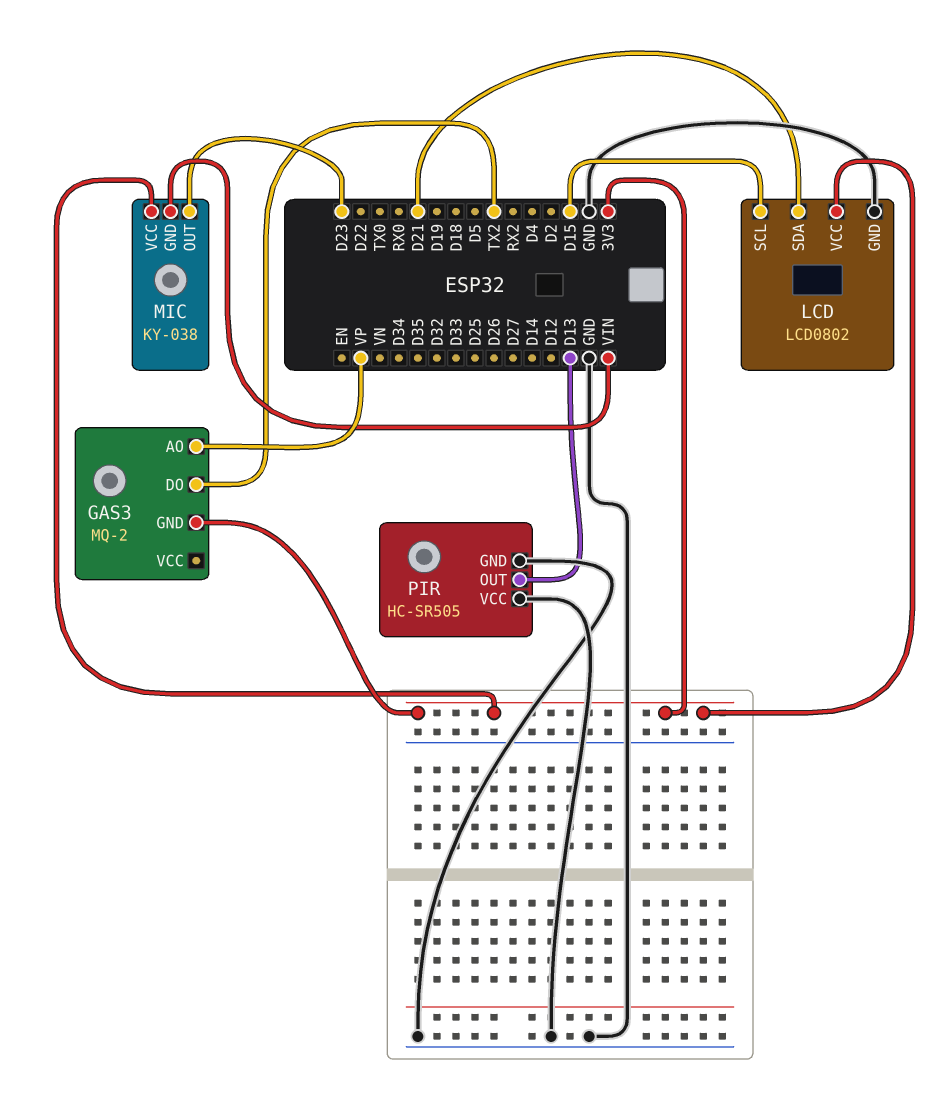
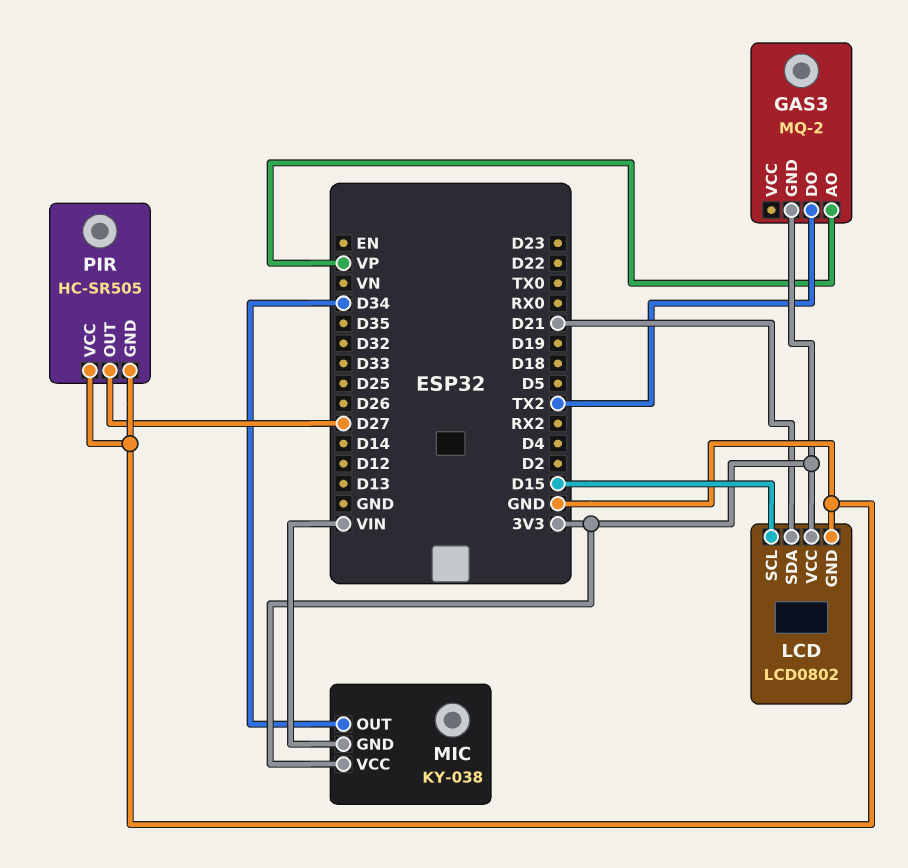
MIC pin OUT: D23 -> D34
PIR pin OUT: D13 -> D27

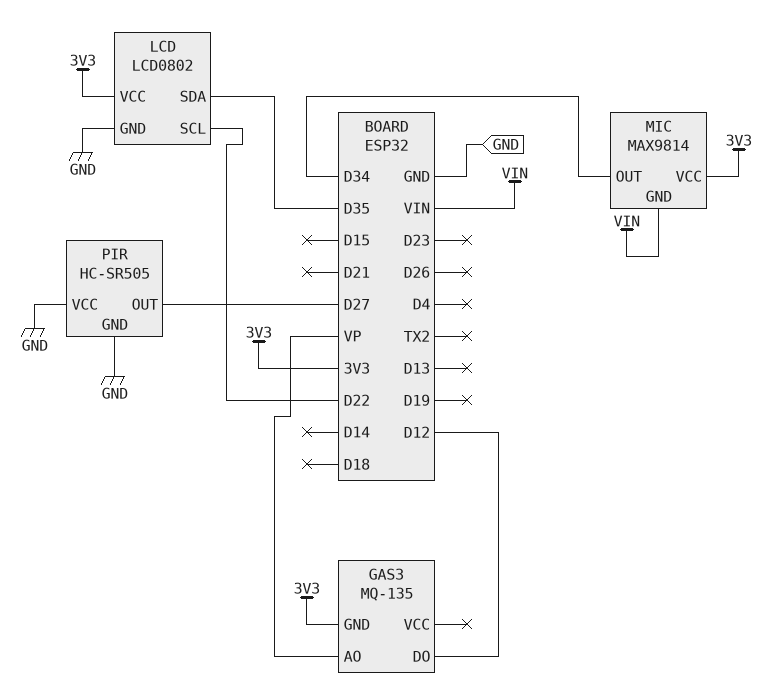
GAS3: MQ-2 -> MQ-135
GAS3 pin DO: TX2 -> D12
LCD pin SCL: D15 -> D22
LCD pin SDA: D21 -> D35
MIC: KY-038 -> MAX9814

